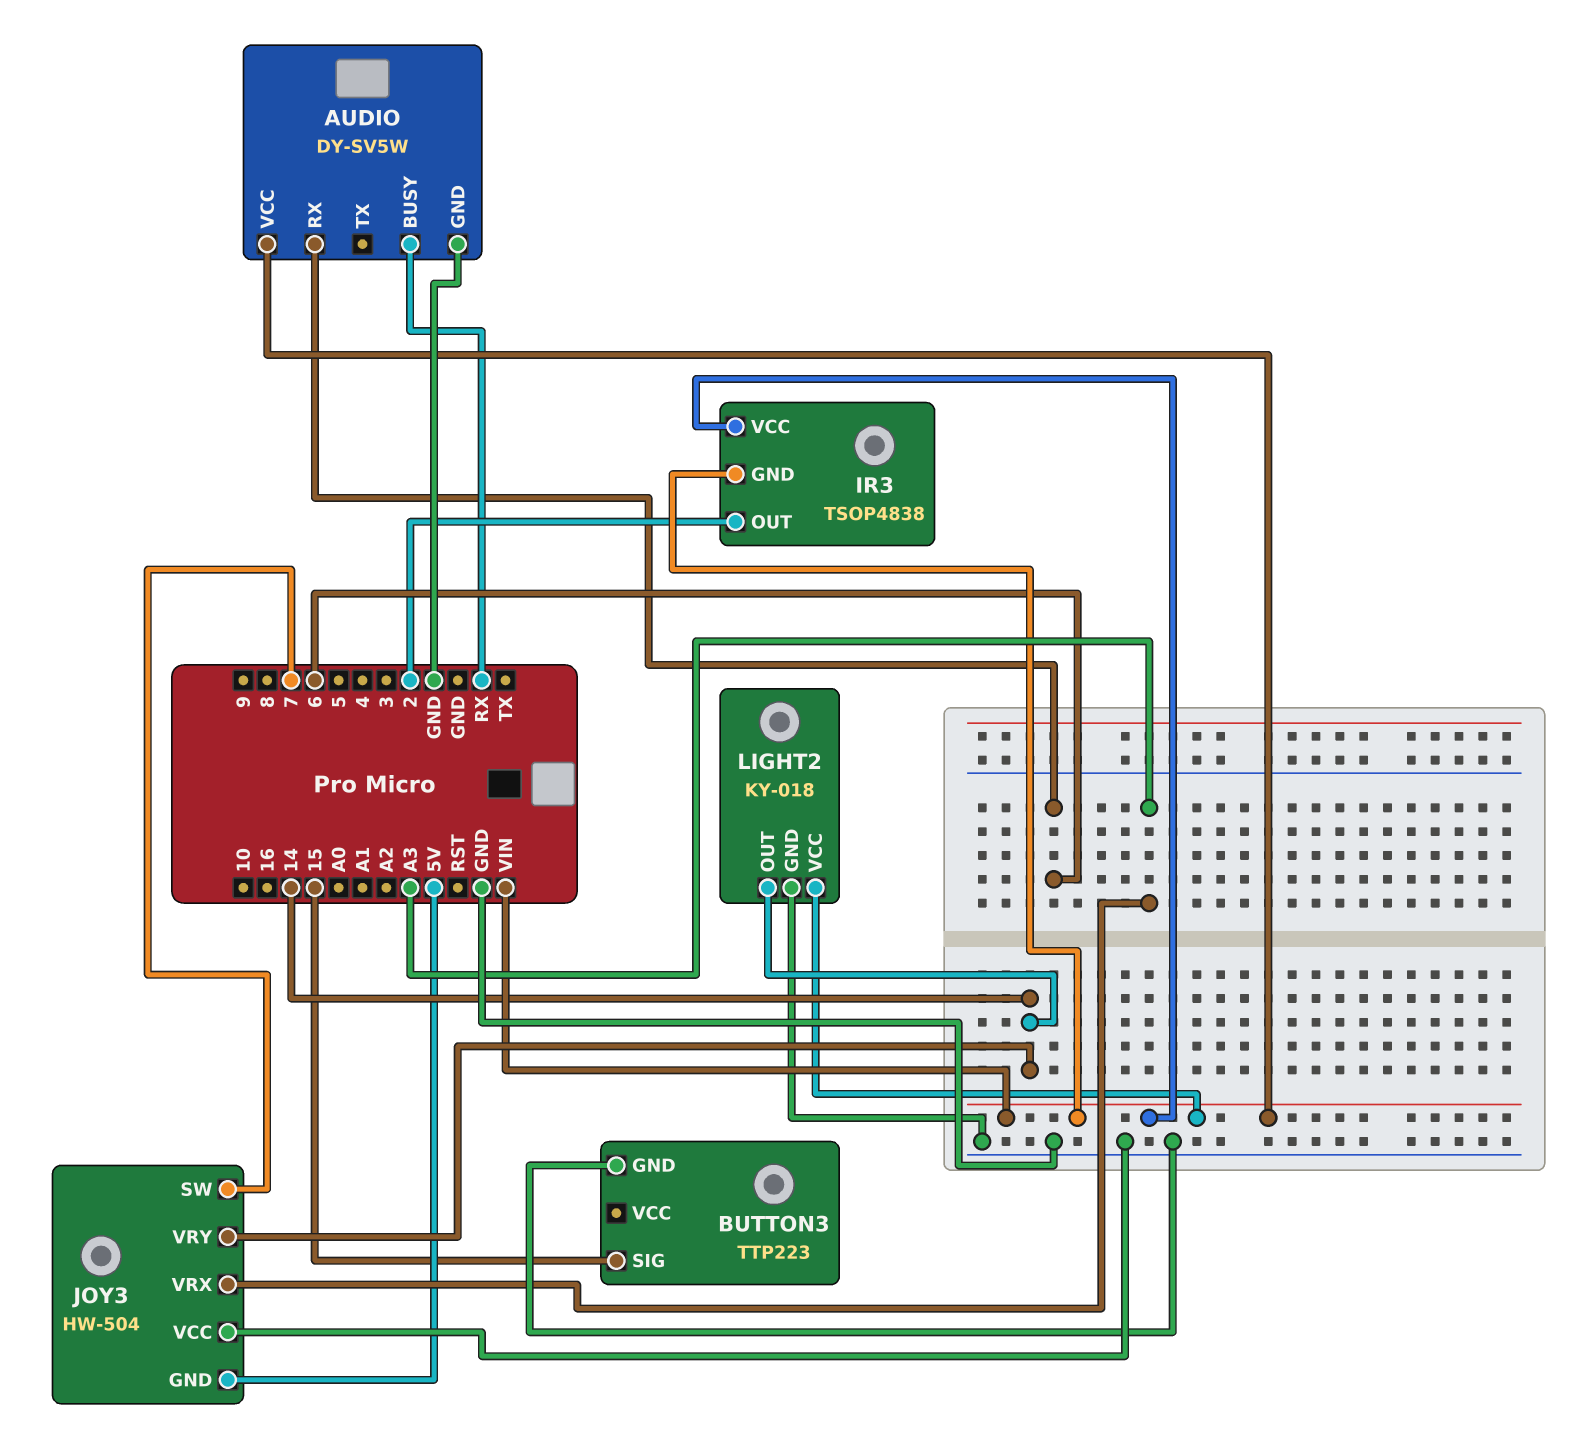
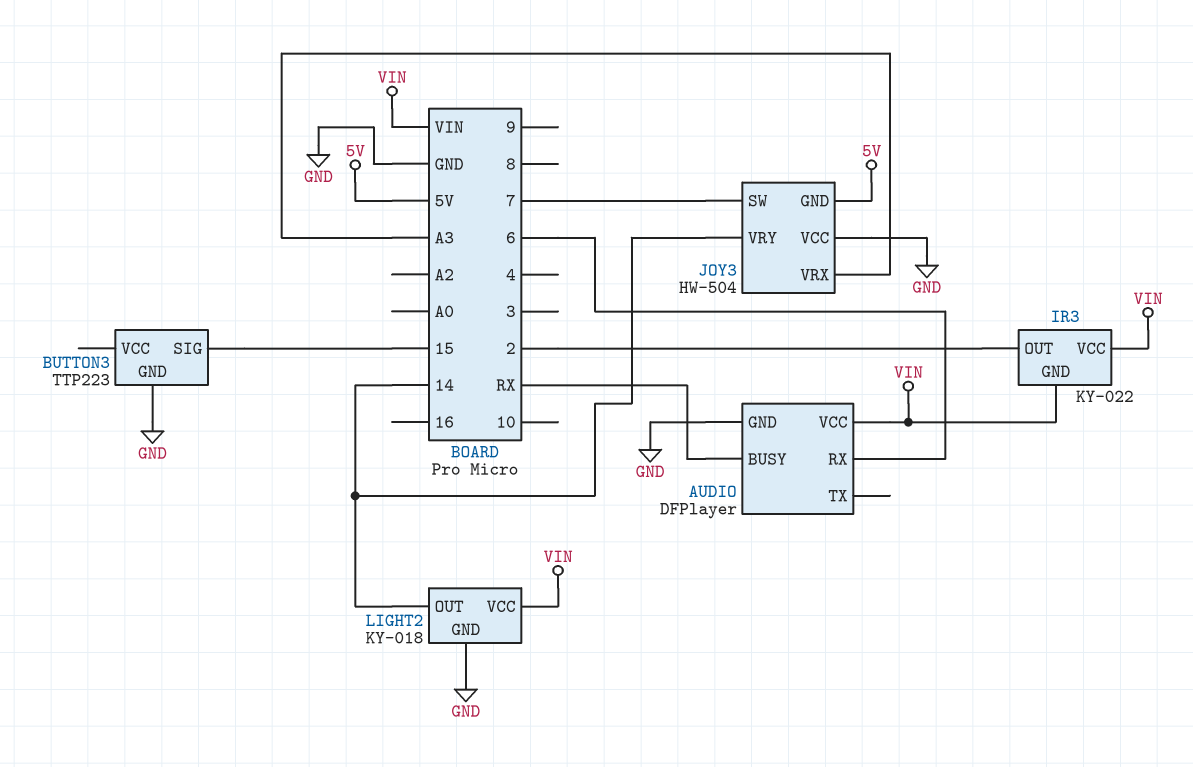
AUDIO: DY-SV5W -> DFPlayer
IR3: TSOP4838 -> KY-022

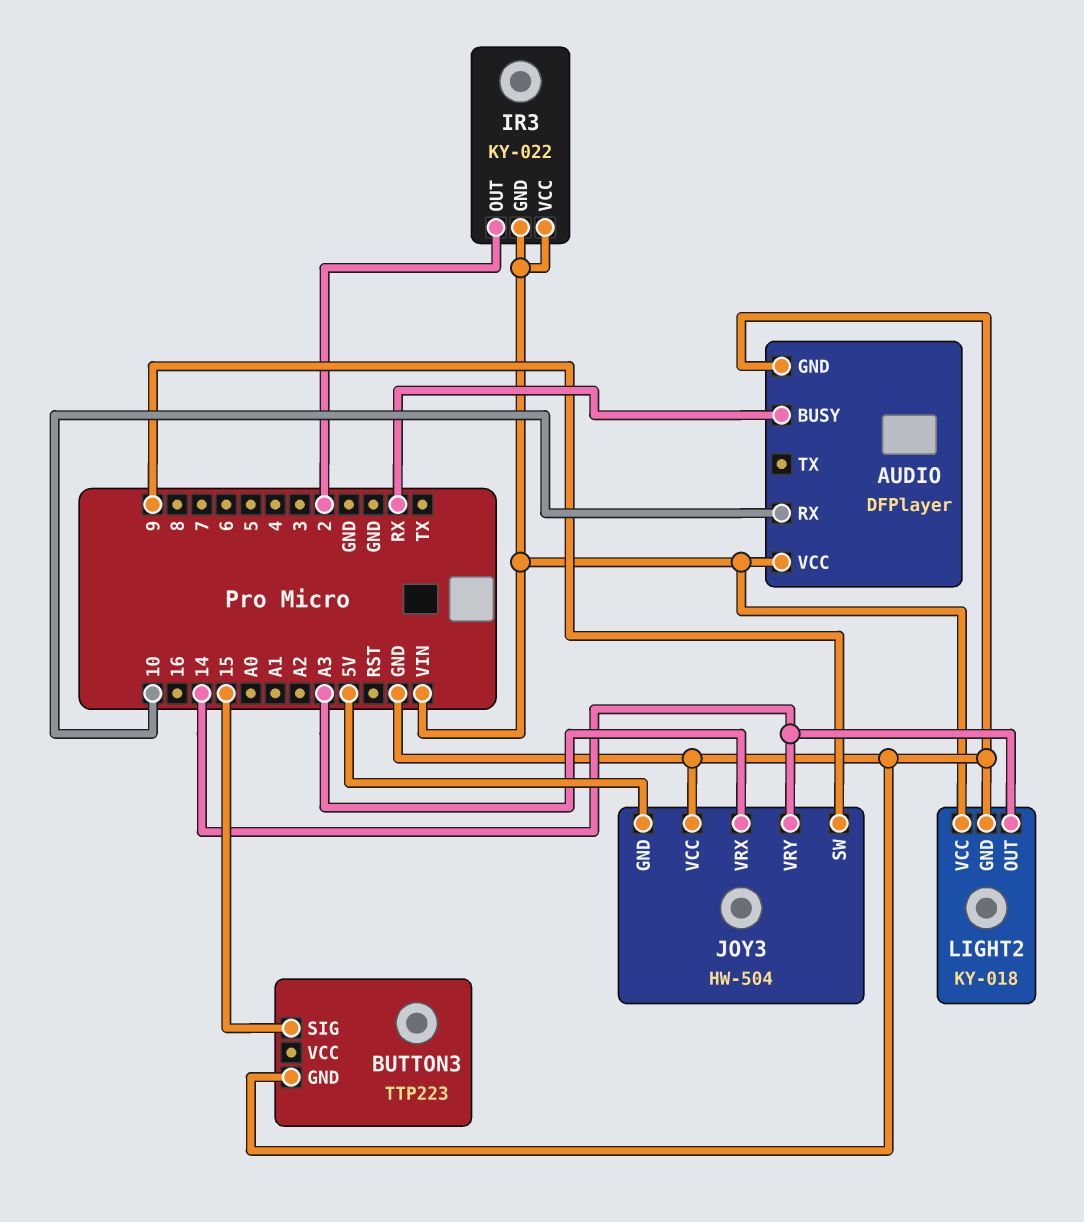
AUDIO pin RX: 6 -> 10
JOY3 pin SW: 7 -> 9

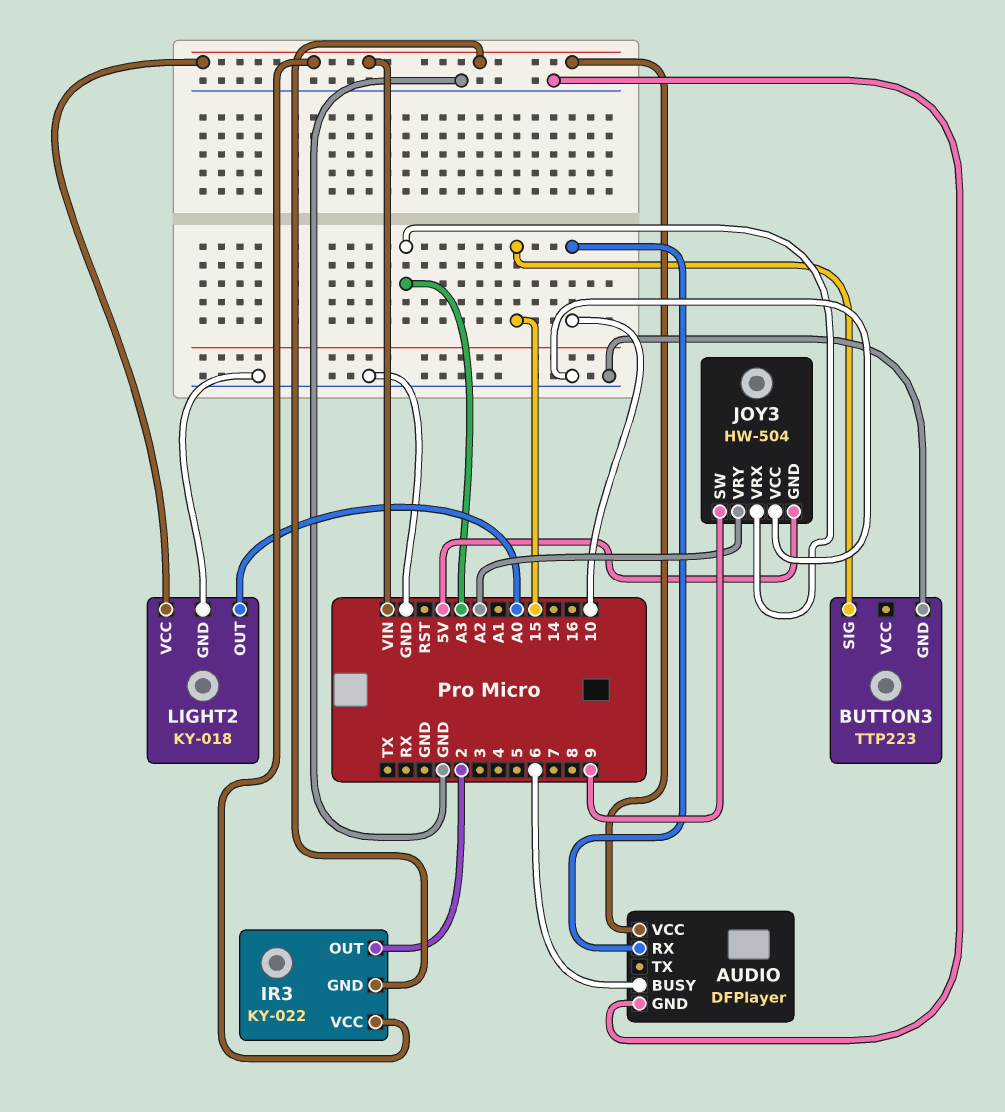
AUDIO pin BUSY: RX -> 6
JOY3 pin VRY: 14 -> A2
LIGHT2 pin OUT: 14 -> A0

